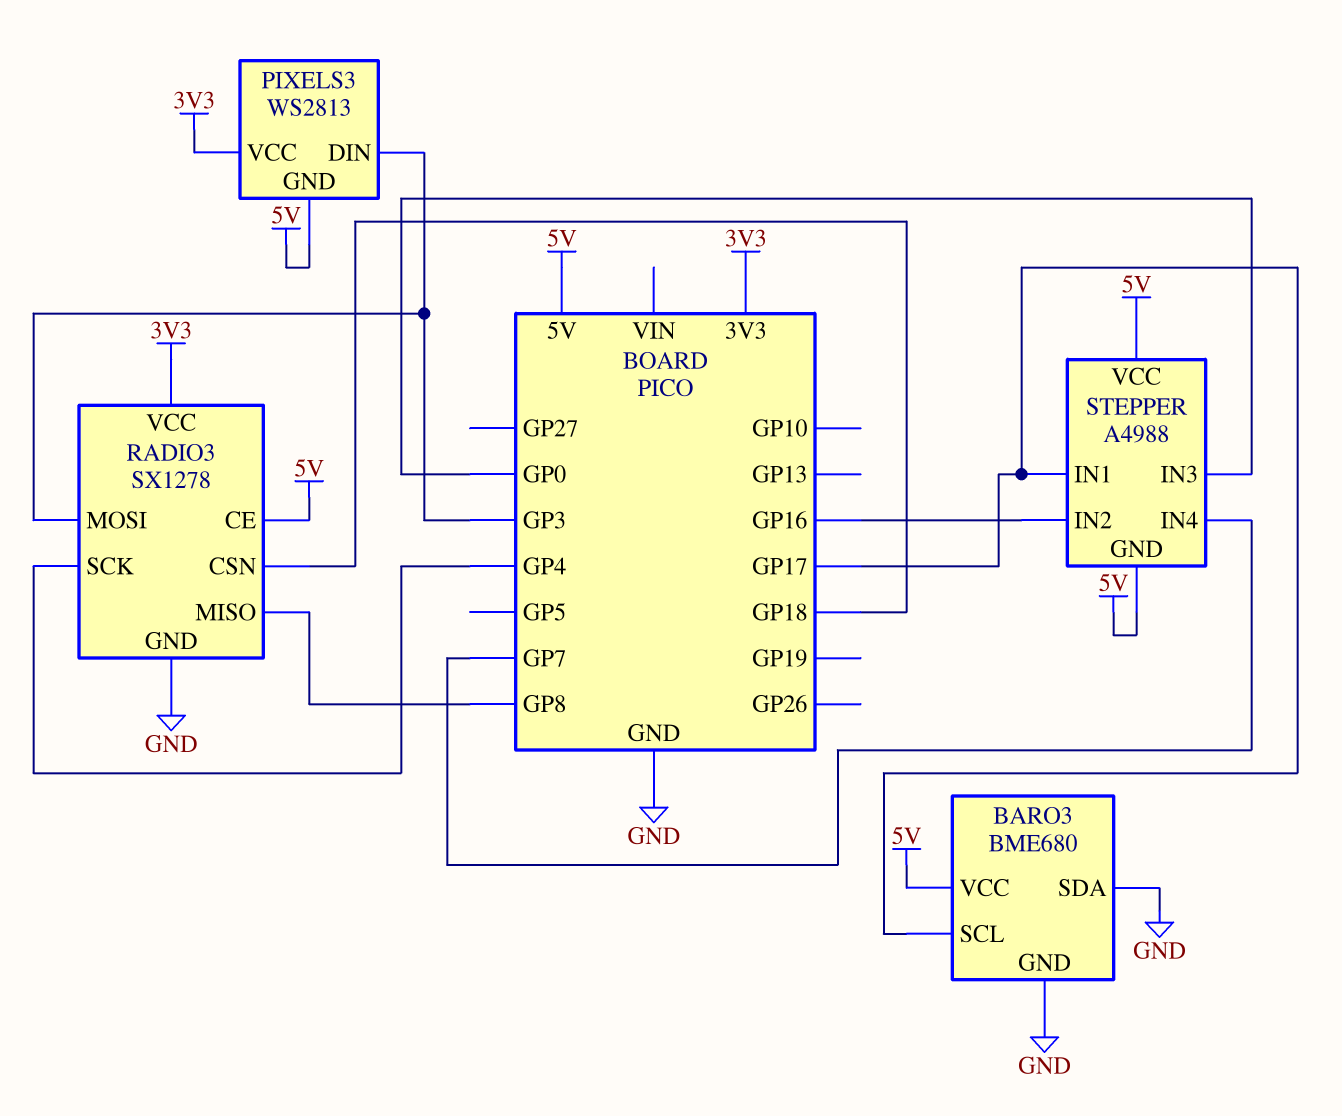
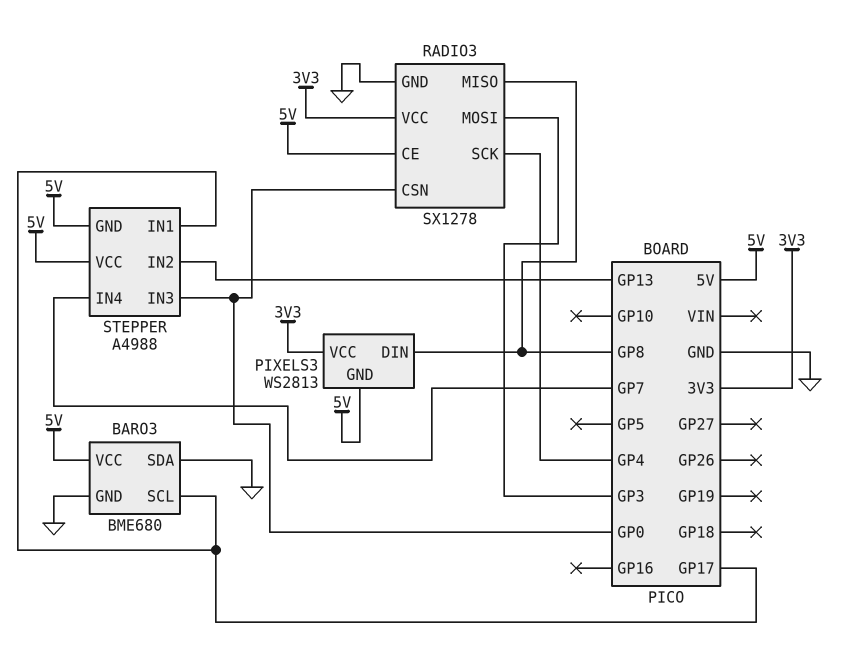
PIXELS3 pin DIN: GP3 -> GP8
RADIO3 pin CSN: GP18 -> GP0
STEPPER pin IN2: GP16 -> GP13

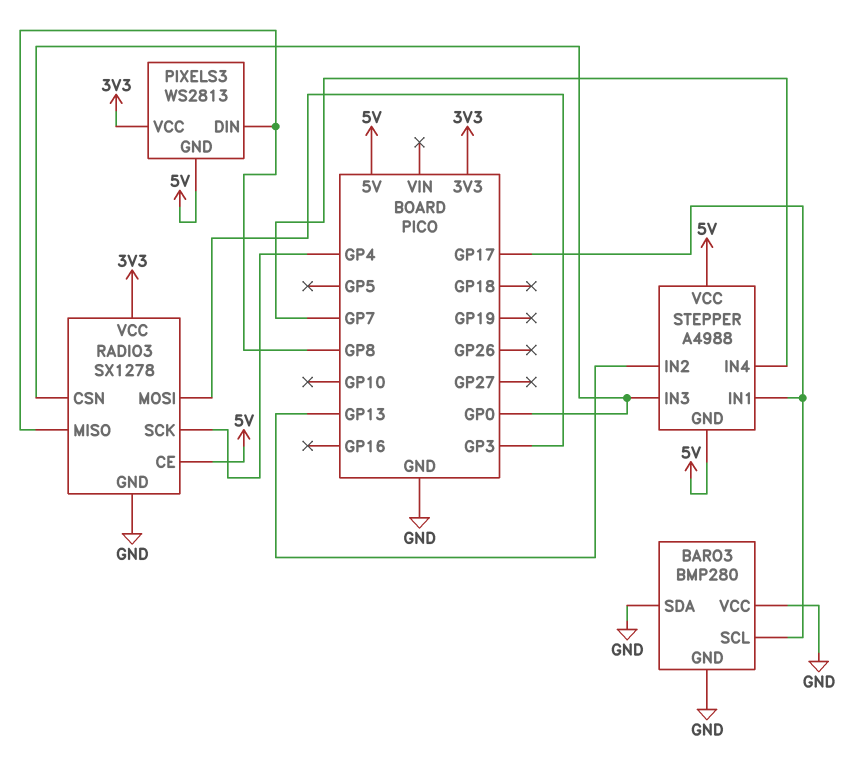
BARO3: BME680 -> BMP280
BARO3 pin VCC: 5V -> GND

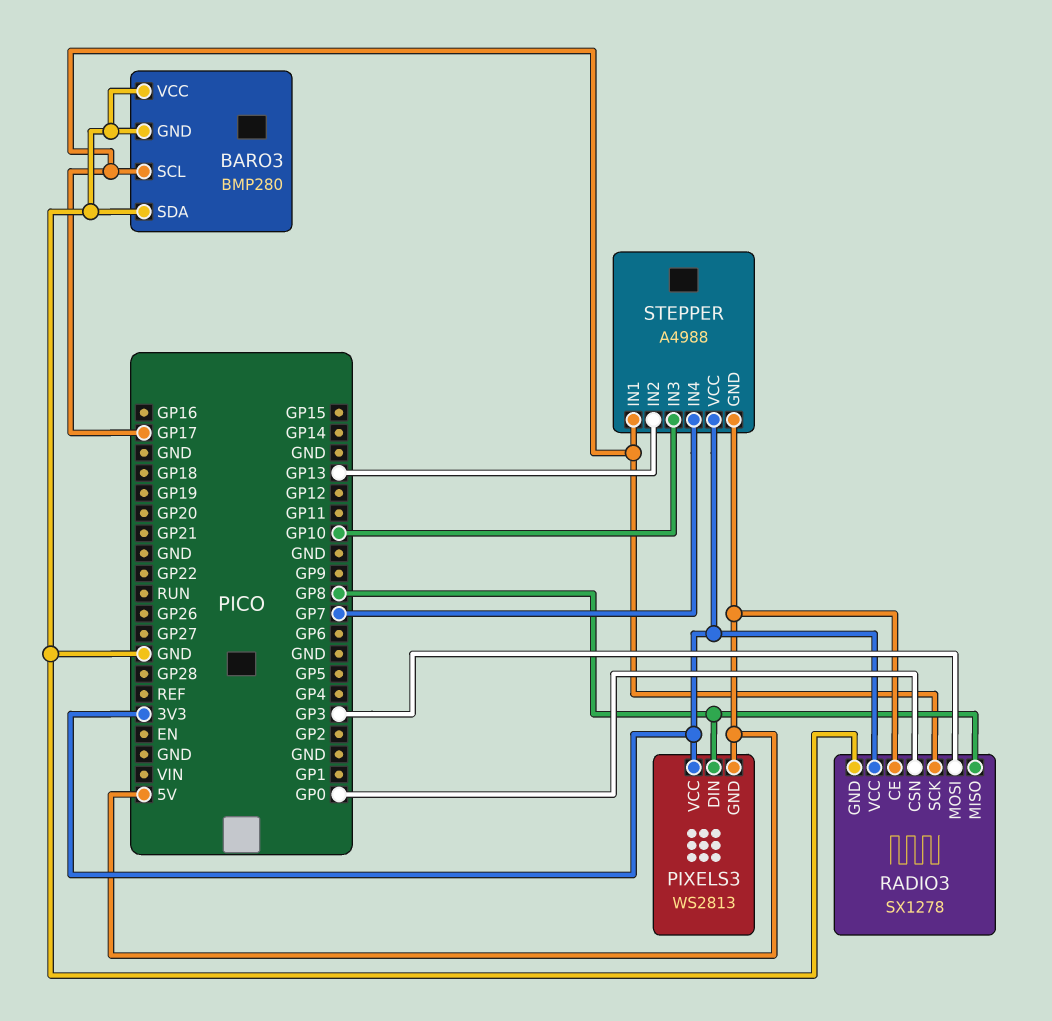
RADIO3 pin SCK: GP4 -> GP17
STEPPER pin IN3: GP0 -> GP10
STEPPER pin VCC: 5V -> 3V3

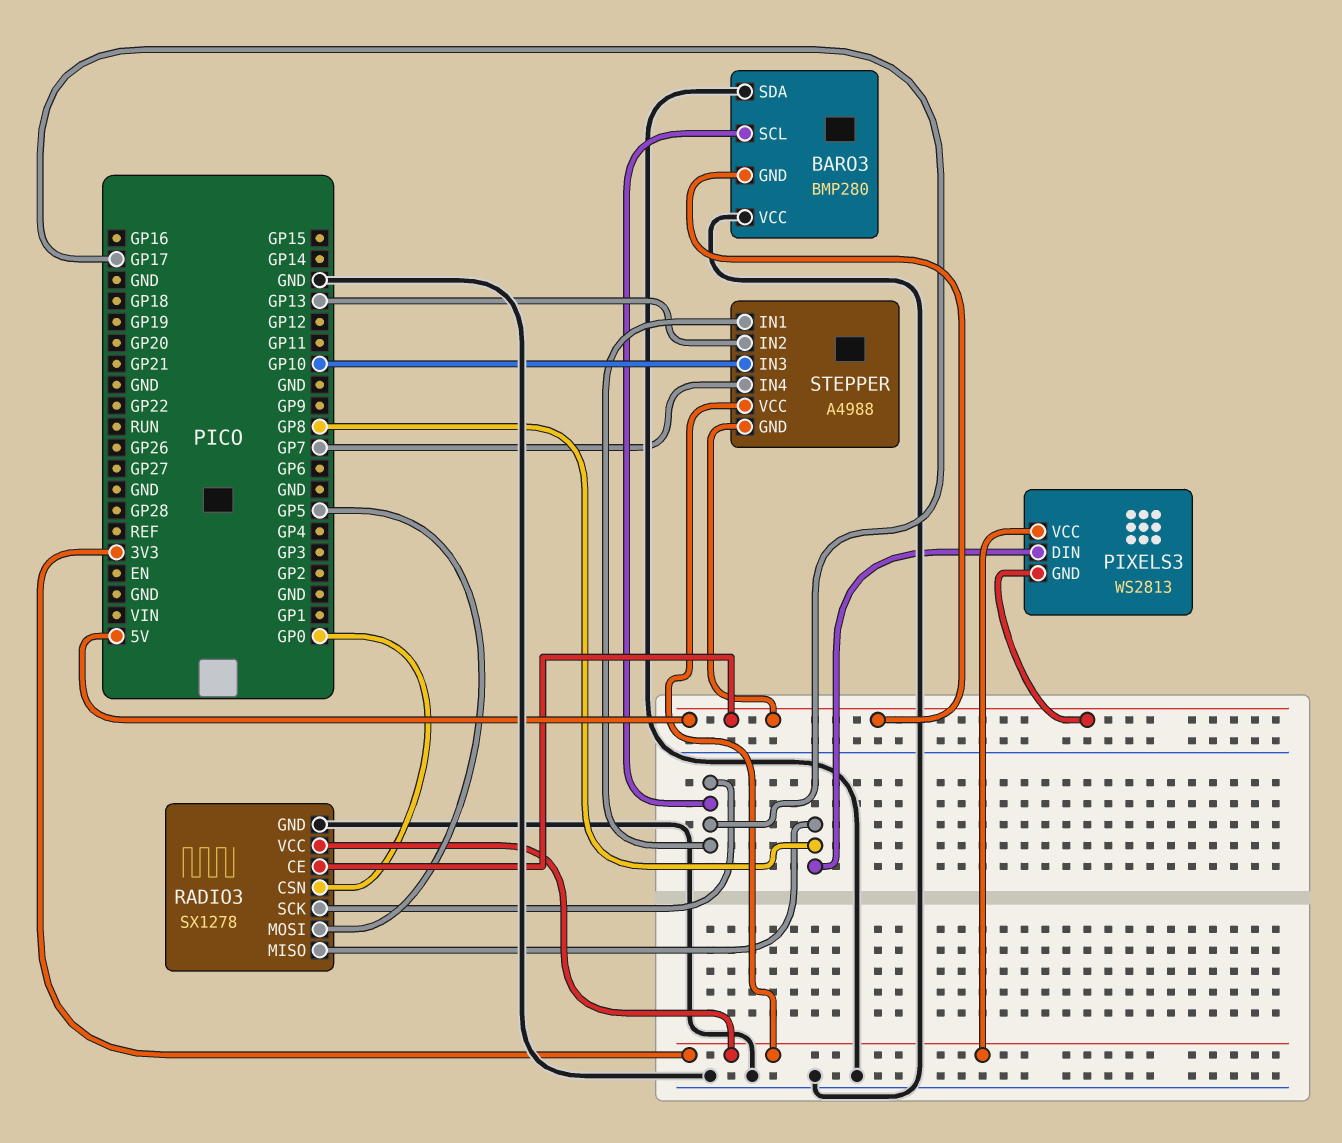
BARO3 pin GND: GND -> 5V
RADIO3 pin MOSI: GP3 -> GP5

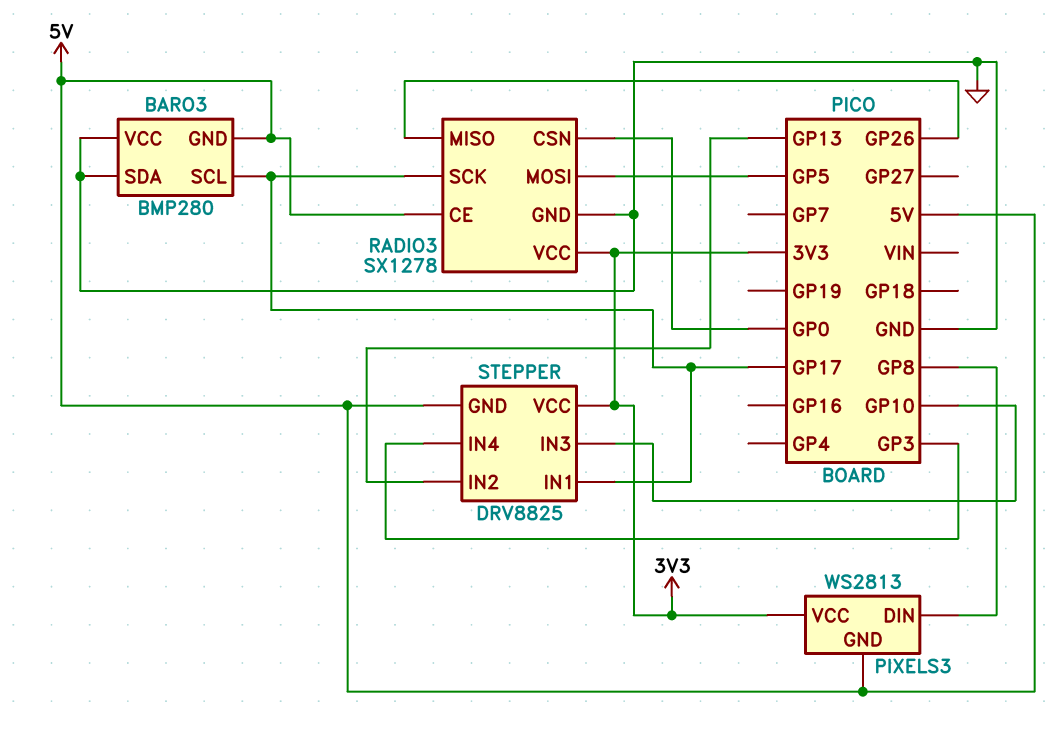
RADIO3 pin MISO: GP8 -> GP26
STEPPER: A4988 -> DRV8825
STEPPER pin IN4: GP7 -> GP3

